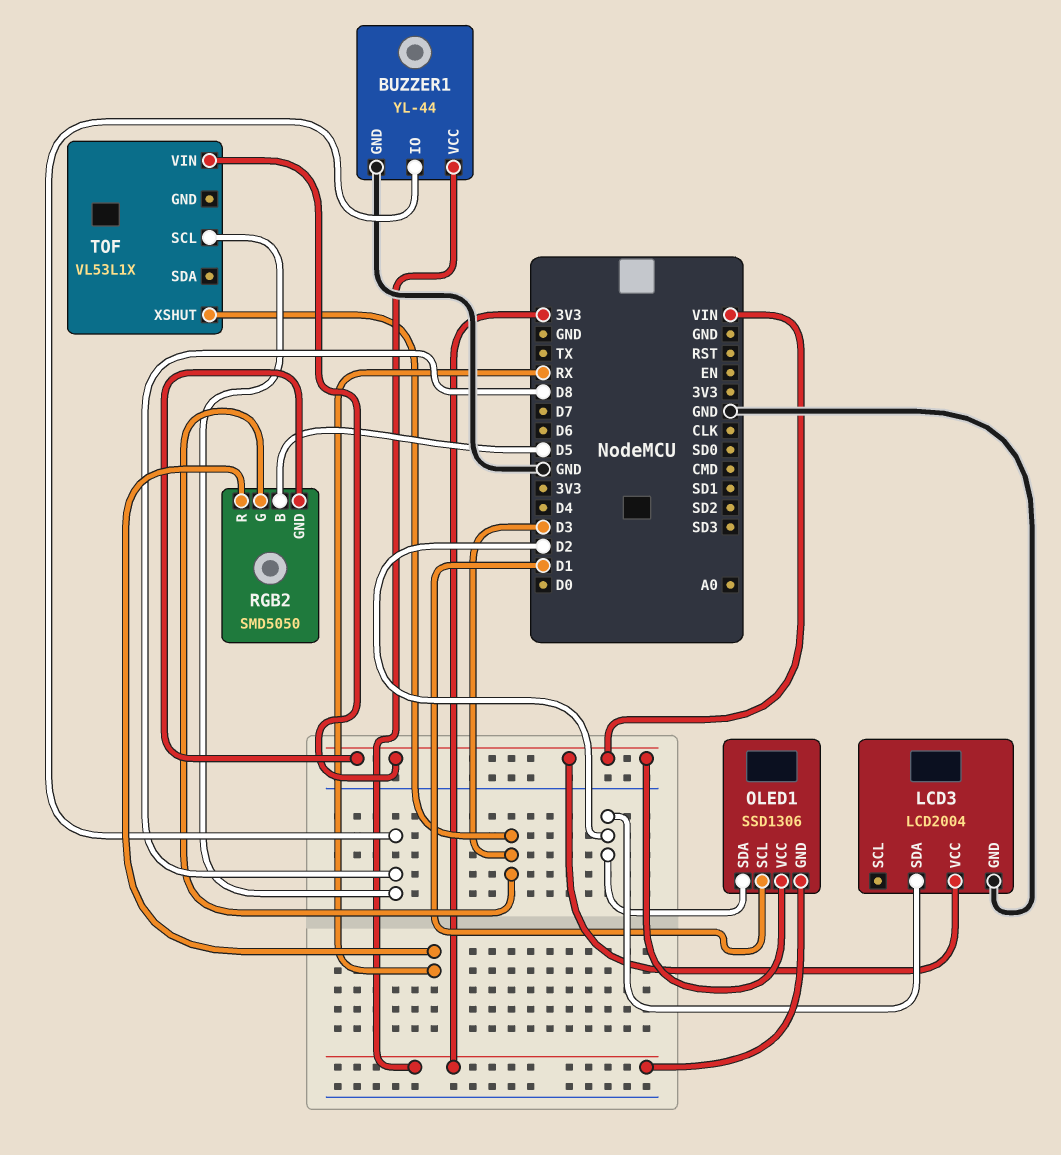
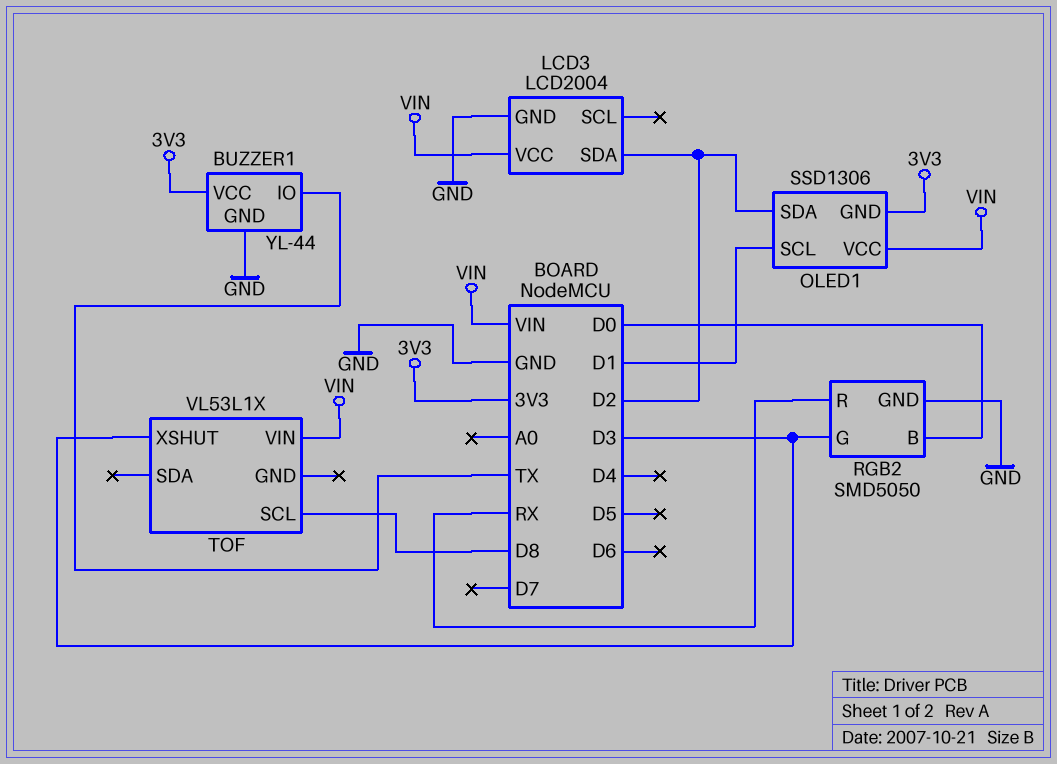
BUZZER1 pin IO: D8 -> TX
RGB2 pin B: D5 -> D0
RGB2 pin GND: VIN -> GND

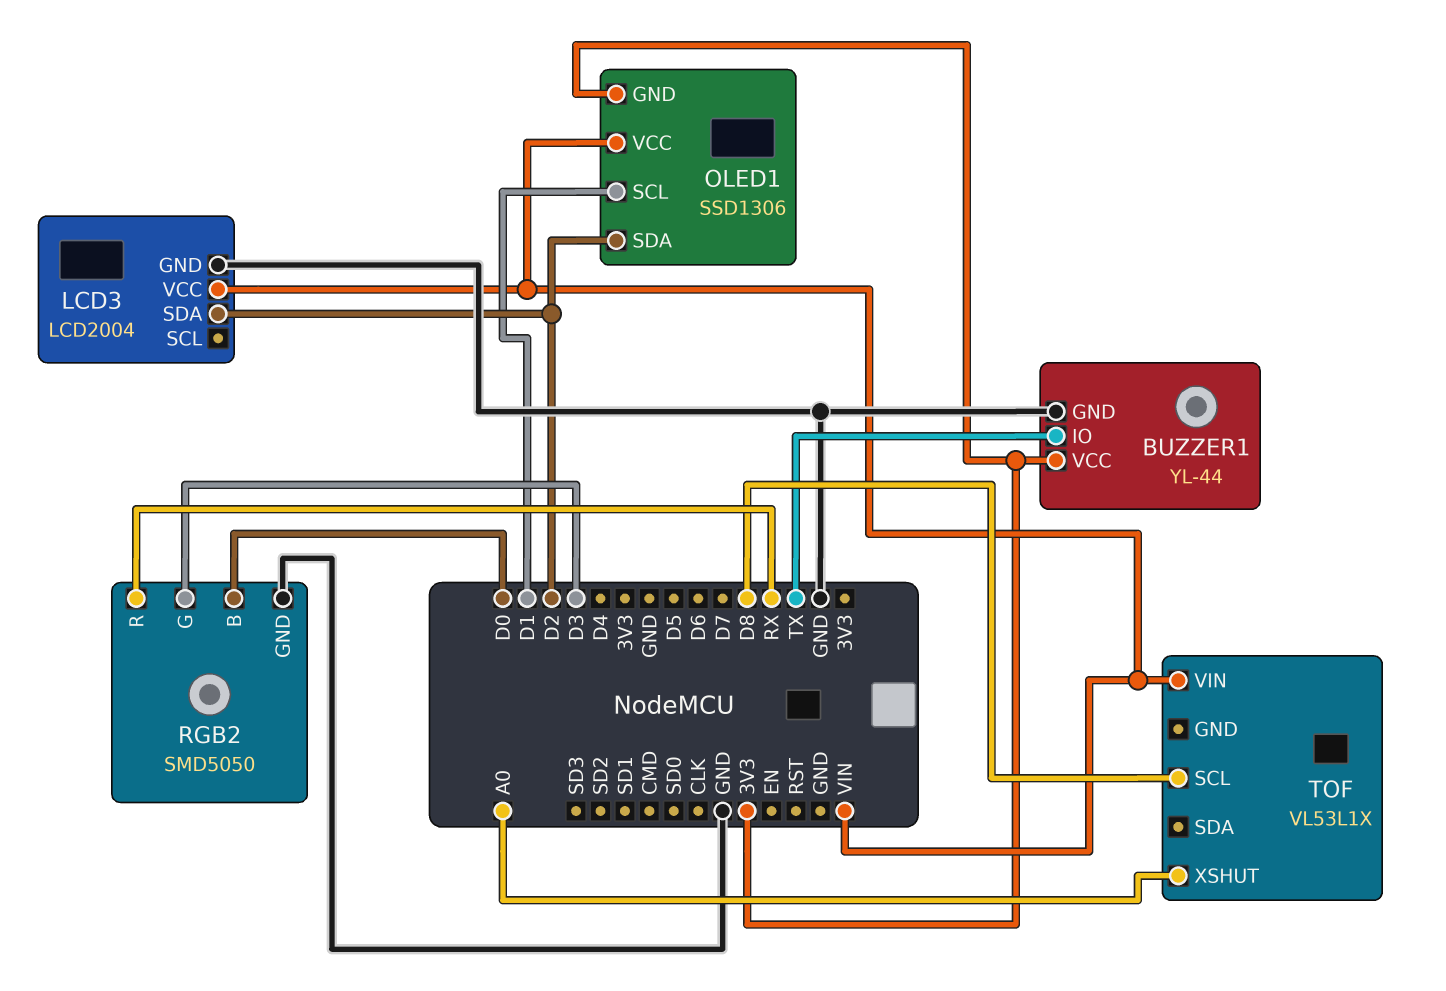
TOF pin XSHUT: D3 -> A0

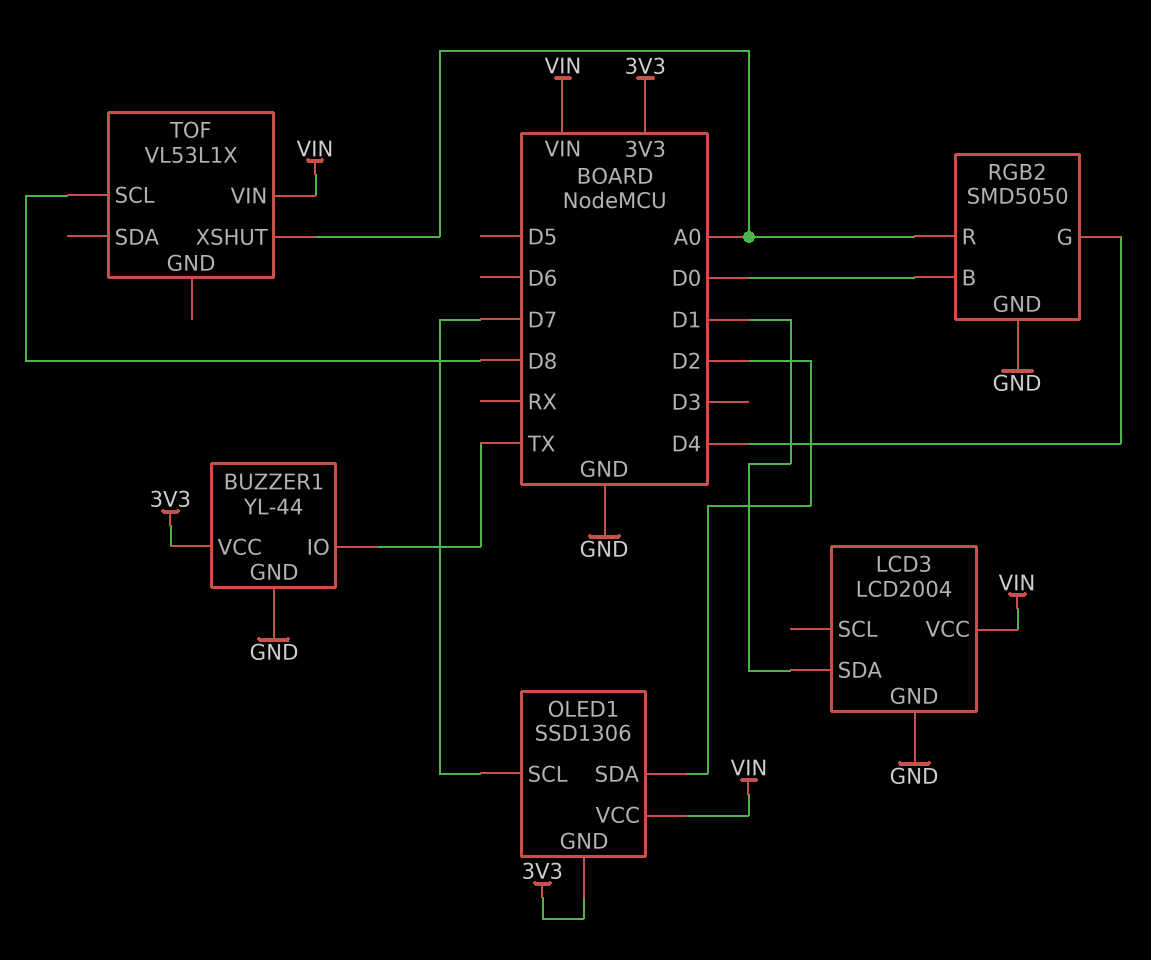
LCD3 pin SDA: D2 -> D1
OLED1 pin SCL: D1 -> D7
RGB2 pin G: D3 -> D4
RGB2 pin R: RX -> A0

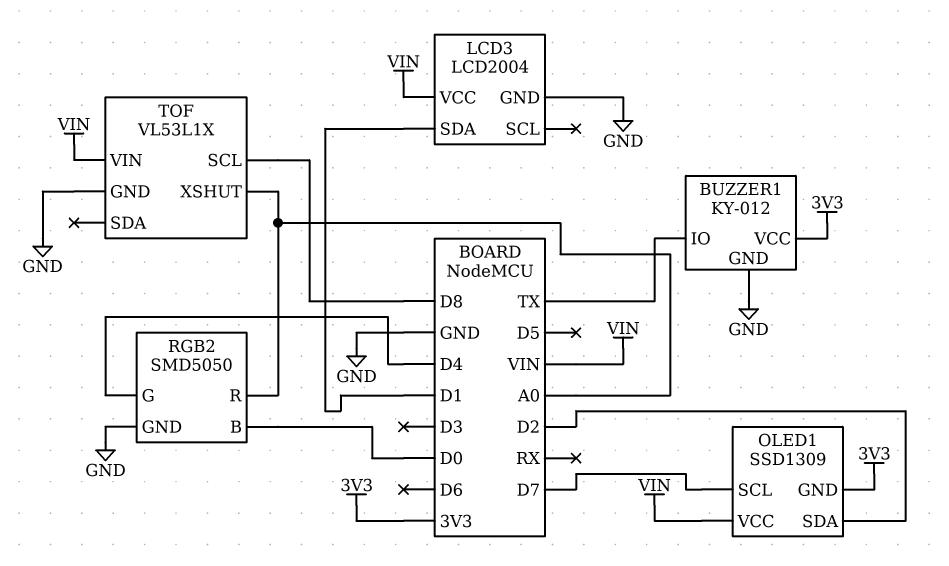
BUZZER1: YL-44 -> KY-012
OLED1: SSD1306 -> SSD1309
TOF pin GND: none -> GND

